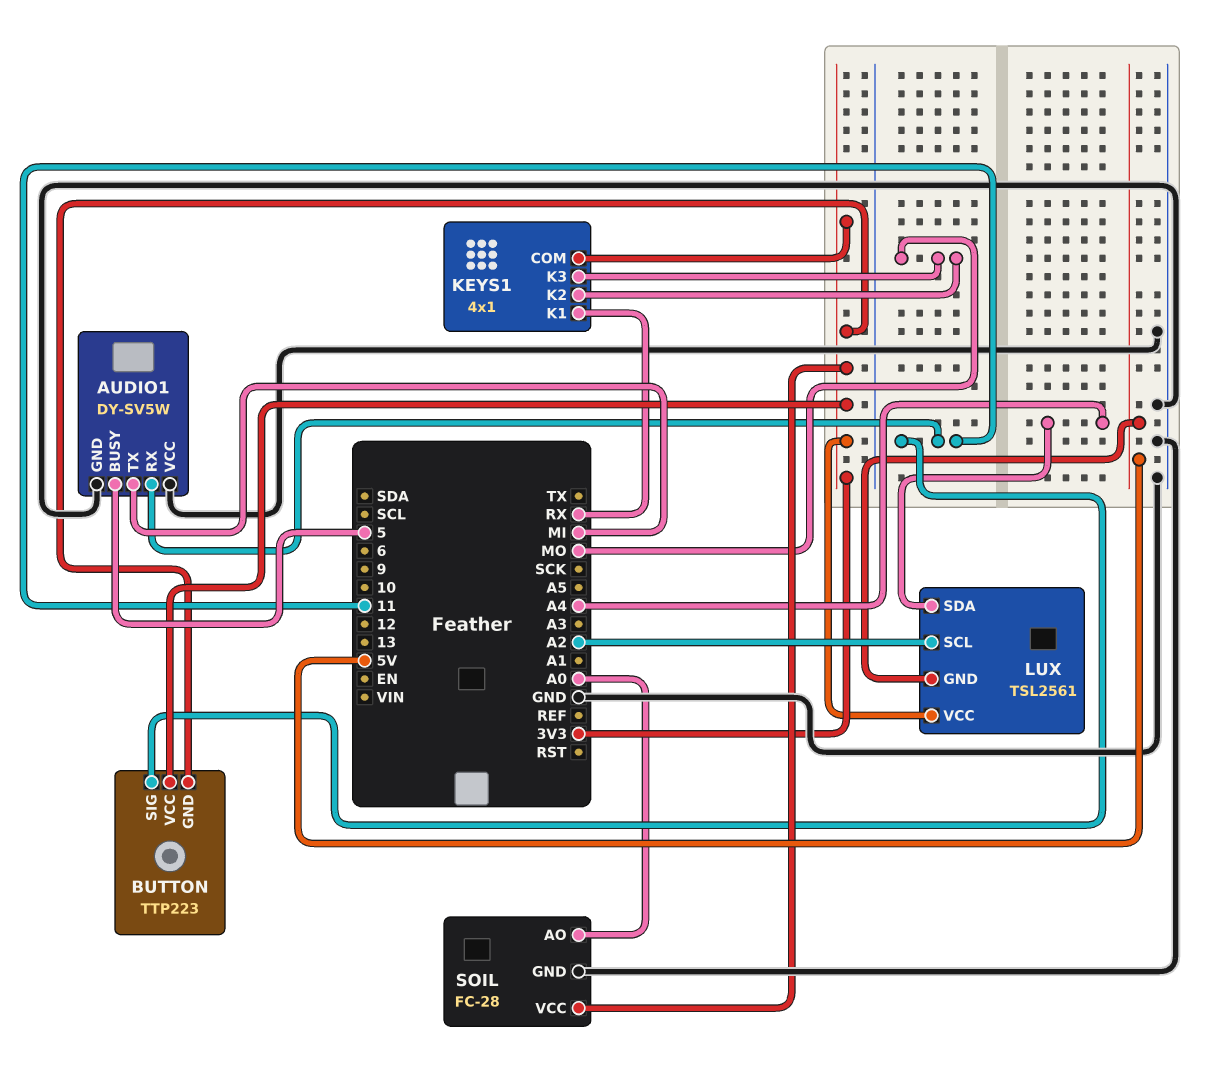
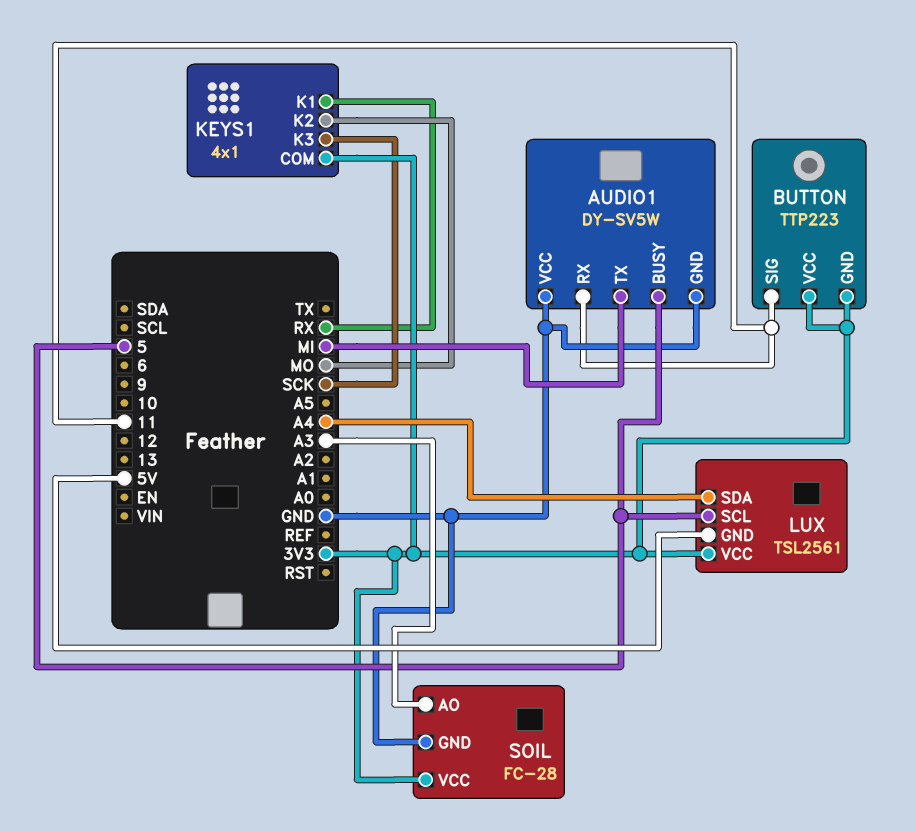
KEYS1 pin K3: MO -> SCK
LUX pin SCL: A2 -> 5
SOIL pin AO: A0 -> A3

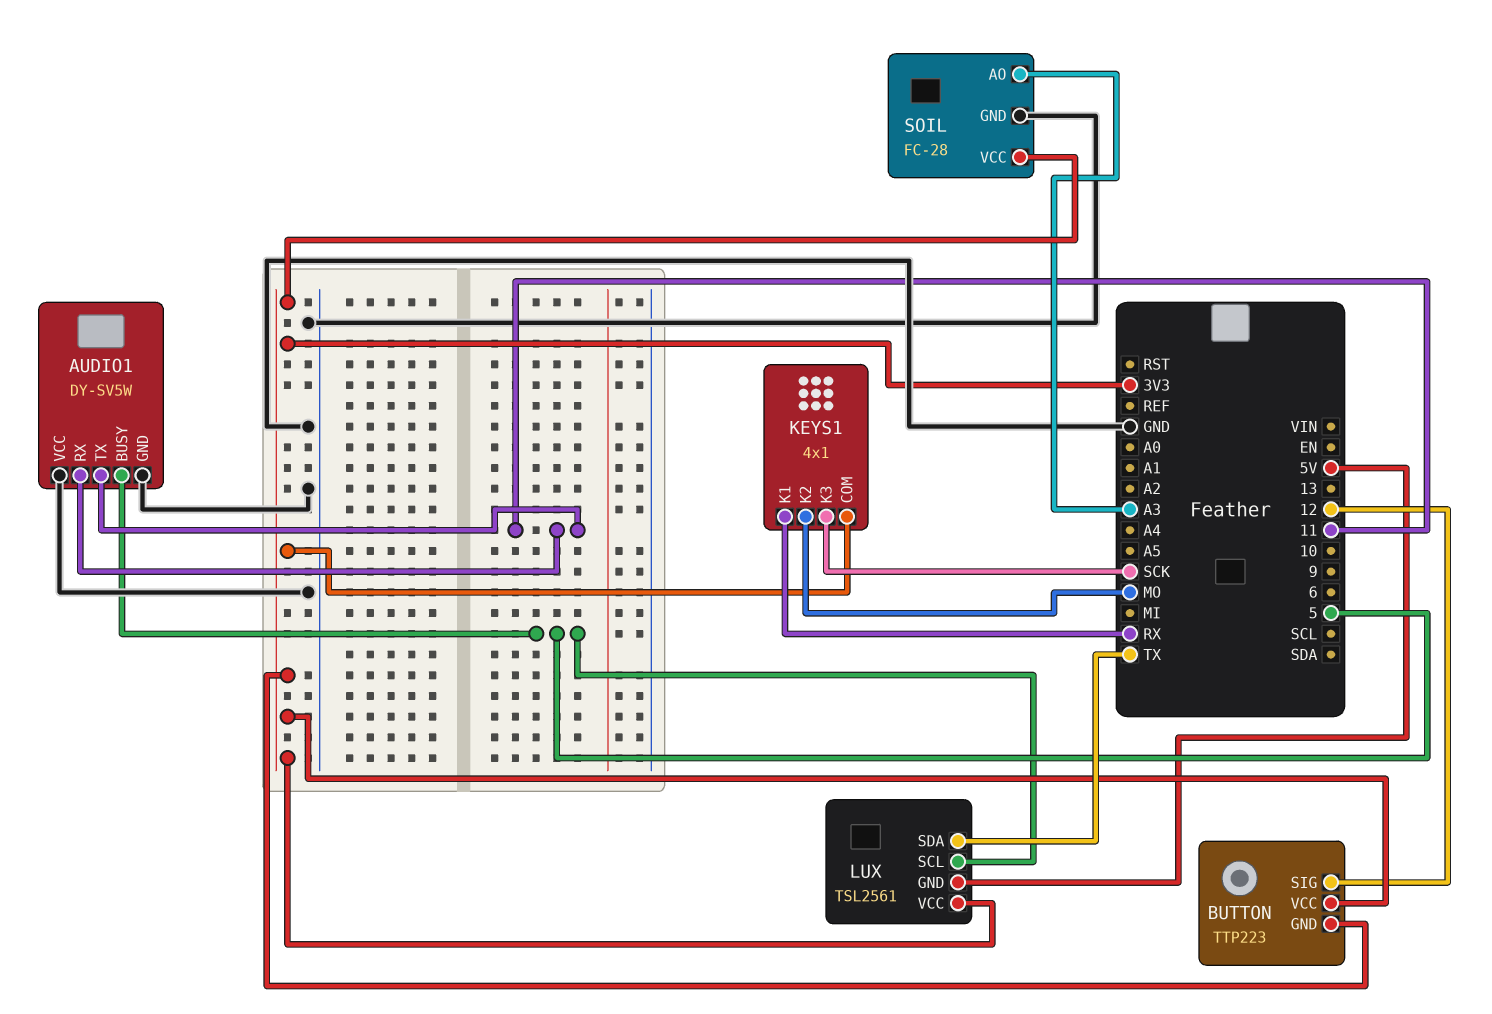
AUDIO1 pin TX: MI -> 11
BUTTON pin SIG: 11 -> 12
LUX pin SDA: A4 -> TX

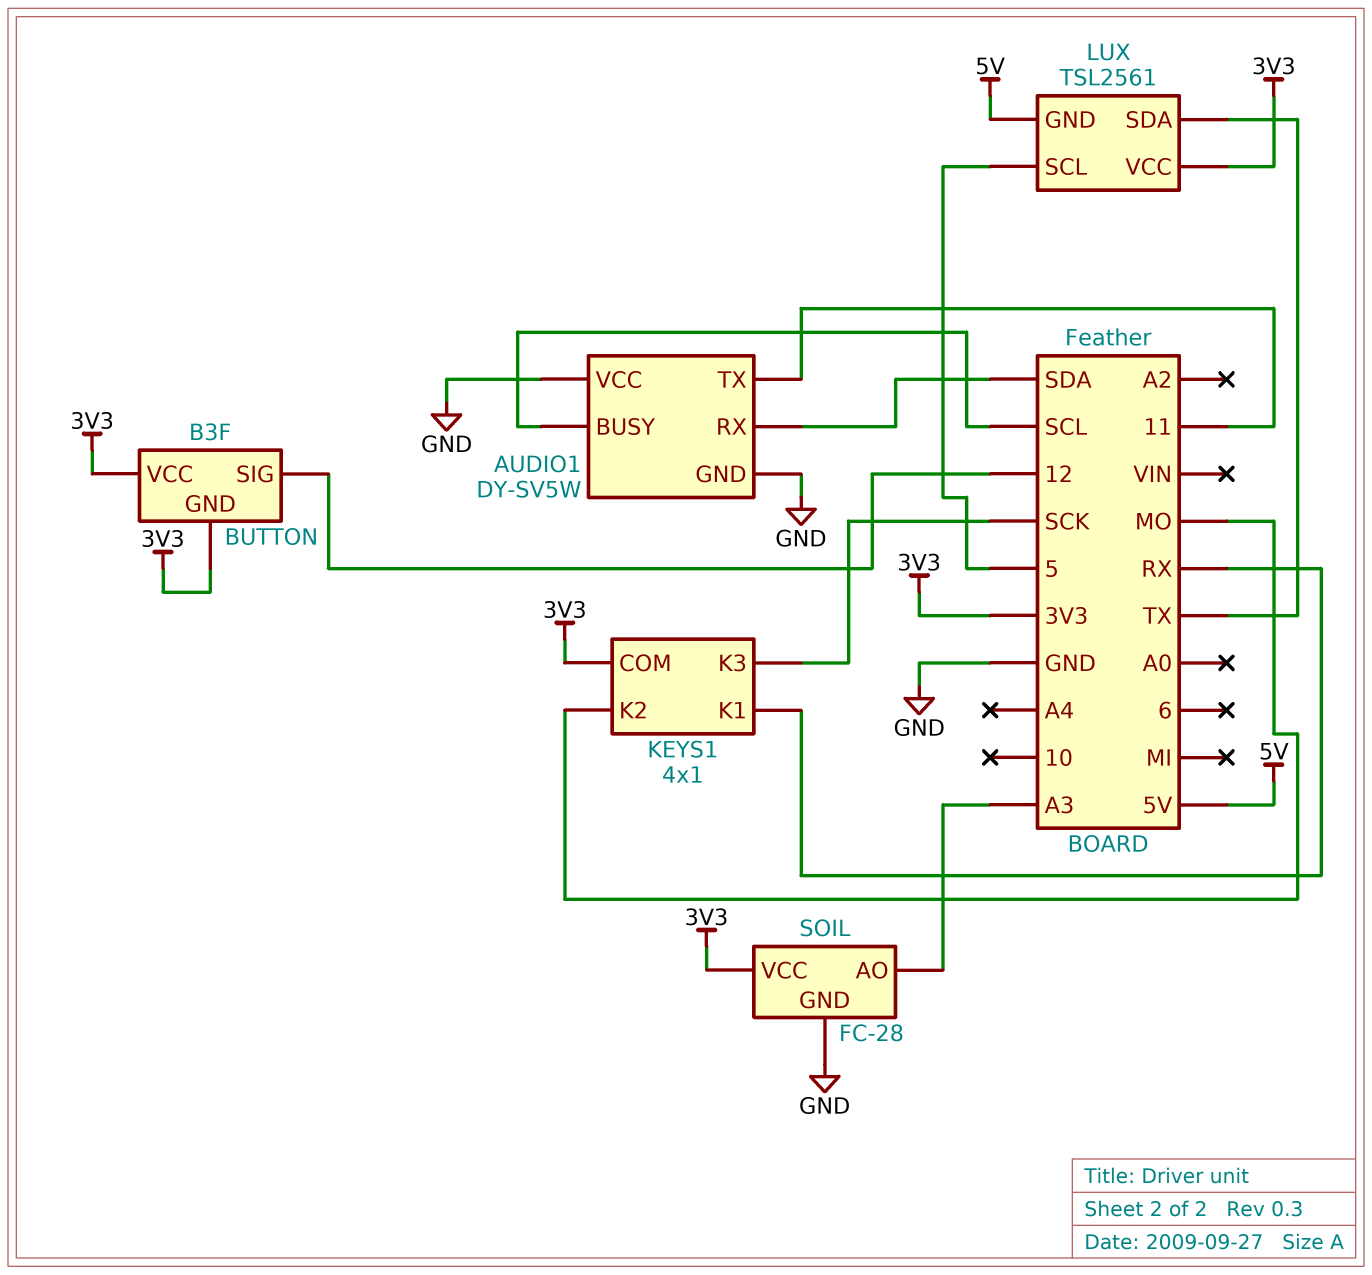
AUDIO1 pin BUSY: 5 -> SCL
AUDIO1 pin RX: 11 -> SDA
BUTTON: TTP223 -> B3F

